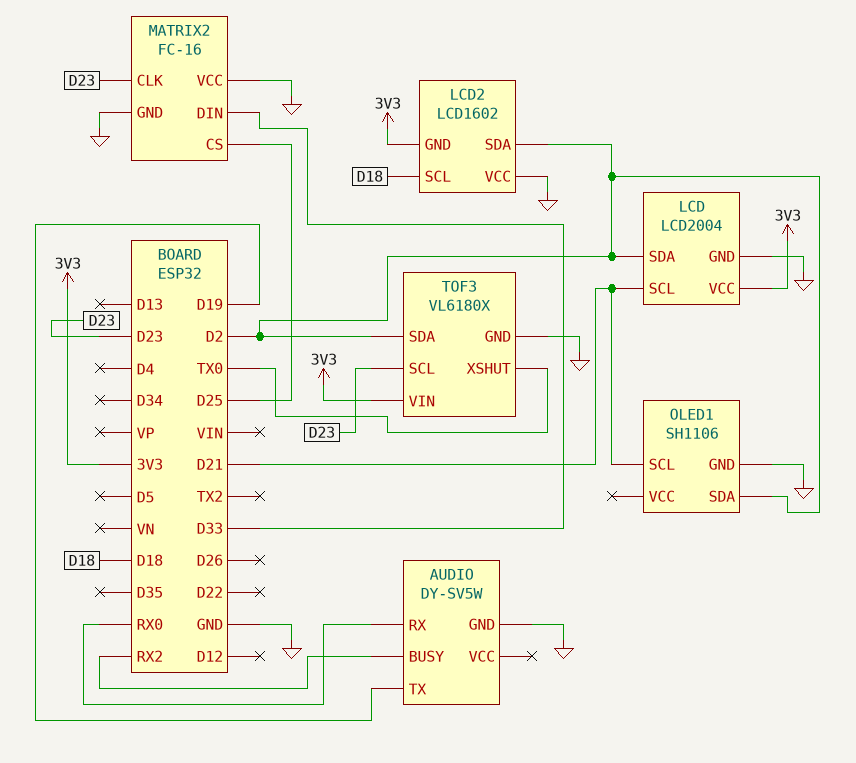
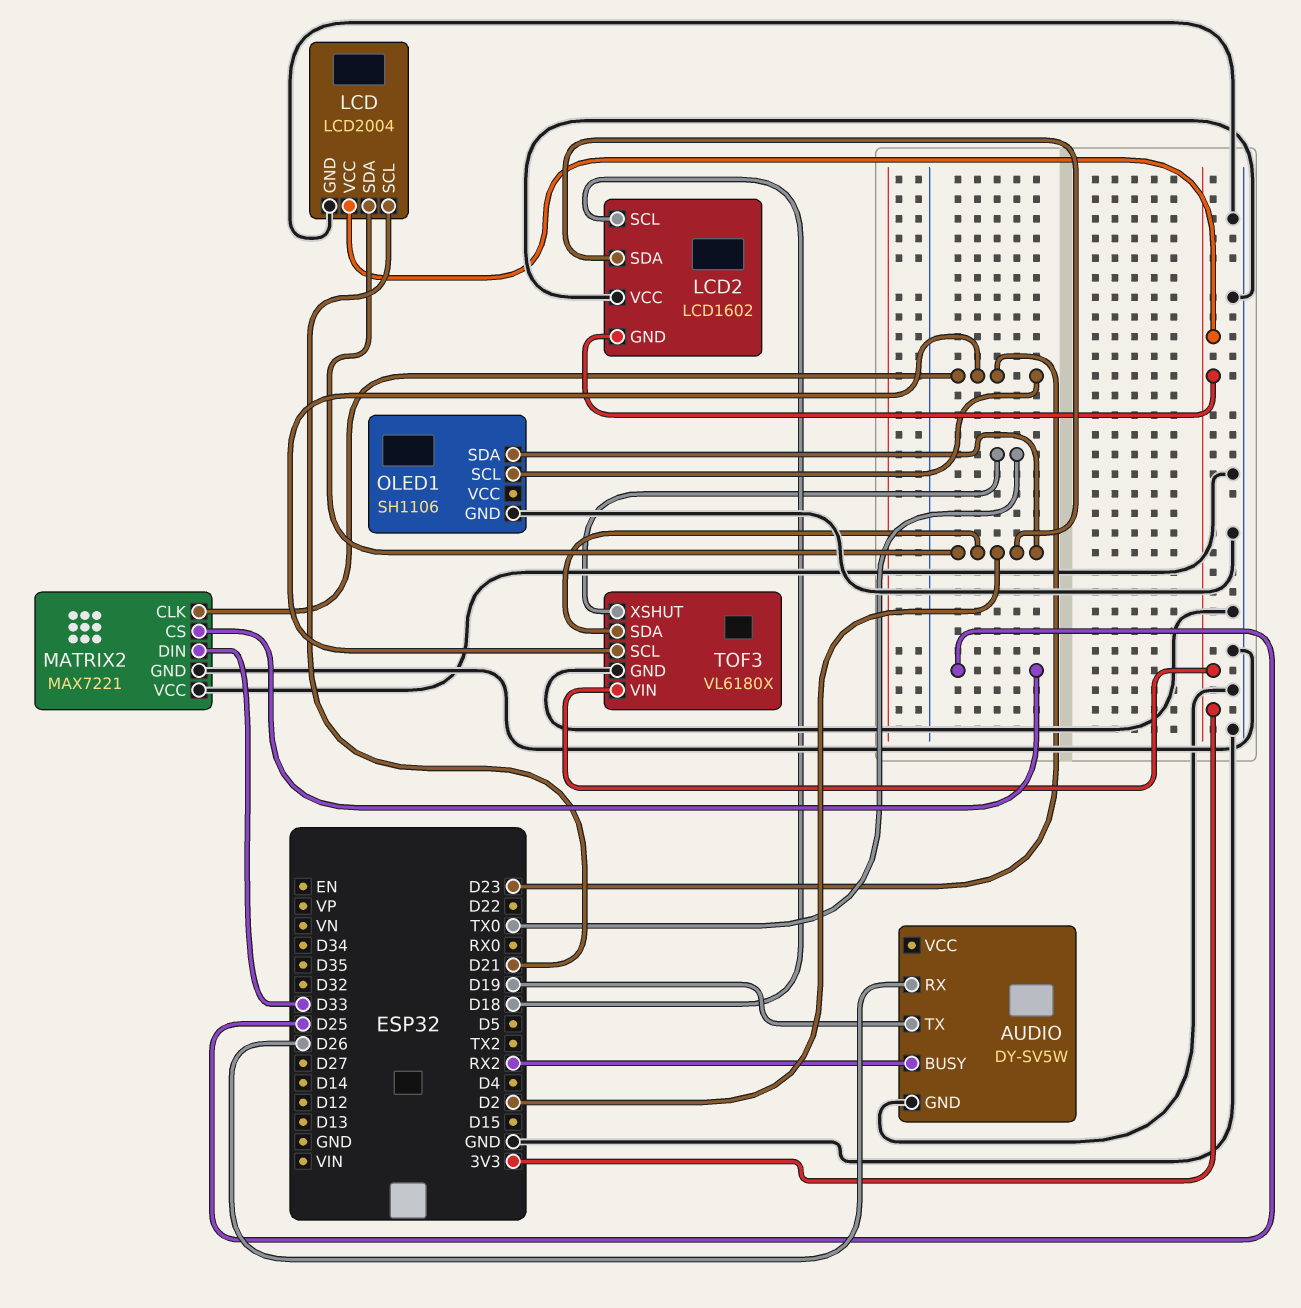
AUDIO pin RX: RX0 -> D26
MATRIX2: FC-16 -> MAX7221
OLED1 pin SCL: D21 -> D23

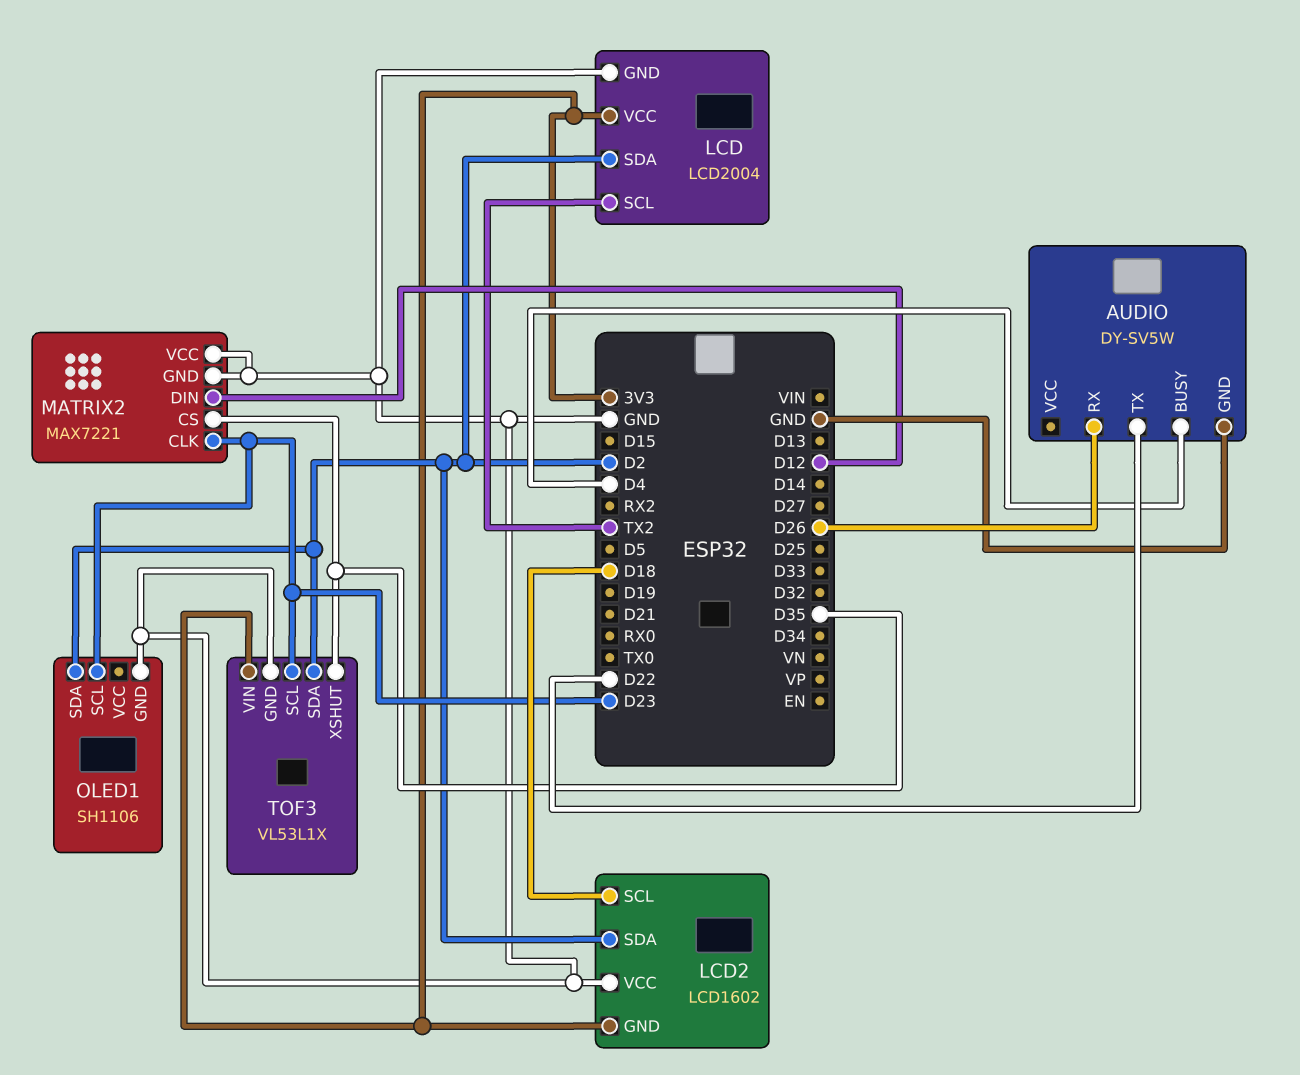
AUDIO pin BUSY: RX2 -> D4
AUDIO pin TX: D19 -> D22
LCD pin SCL: D21 -> TX2
MATRIX2 pin CS: D25 -> D35
MATRIX2 pin DIN: D33 -> D12
TOF3: VL6180X -> VL53L1X
TOF3 pin XSHUT: TX0 -> D35

